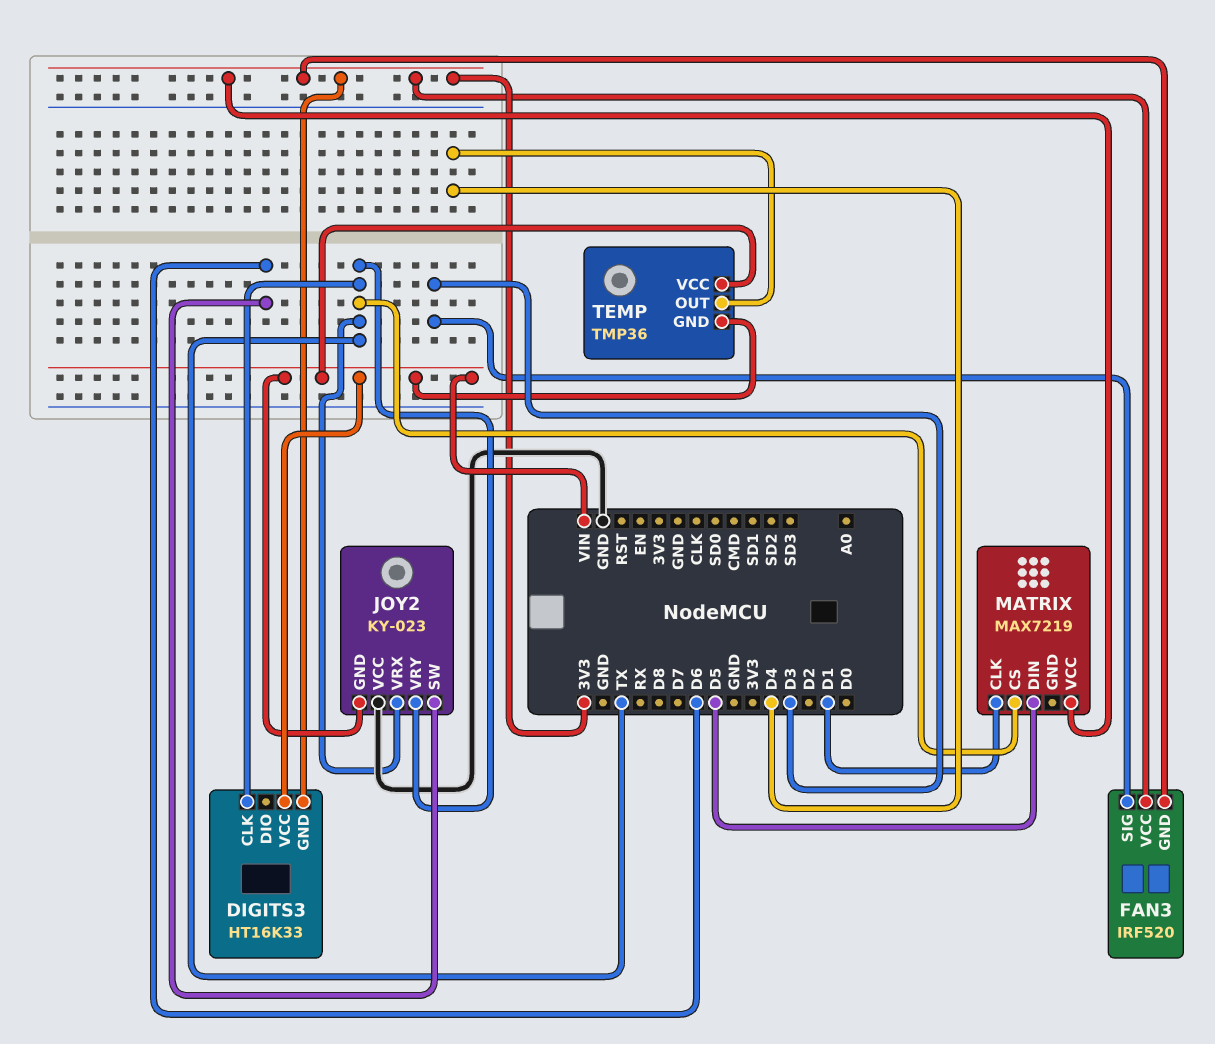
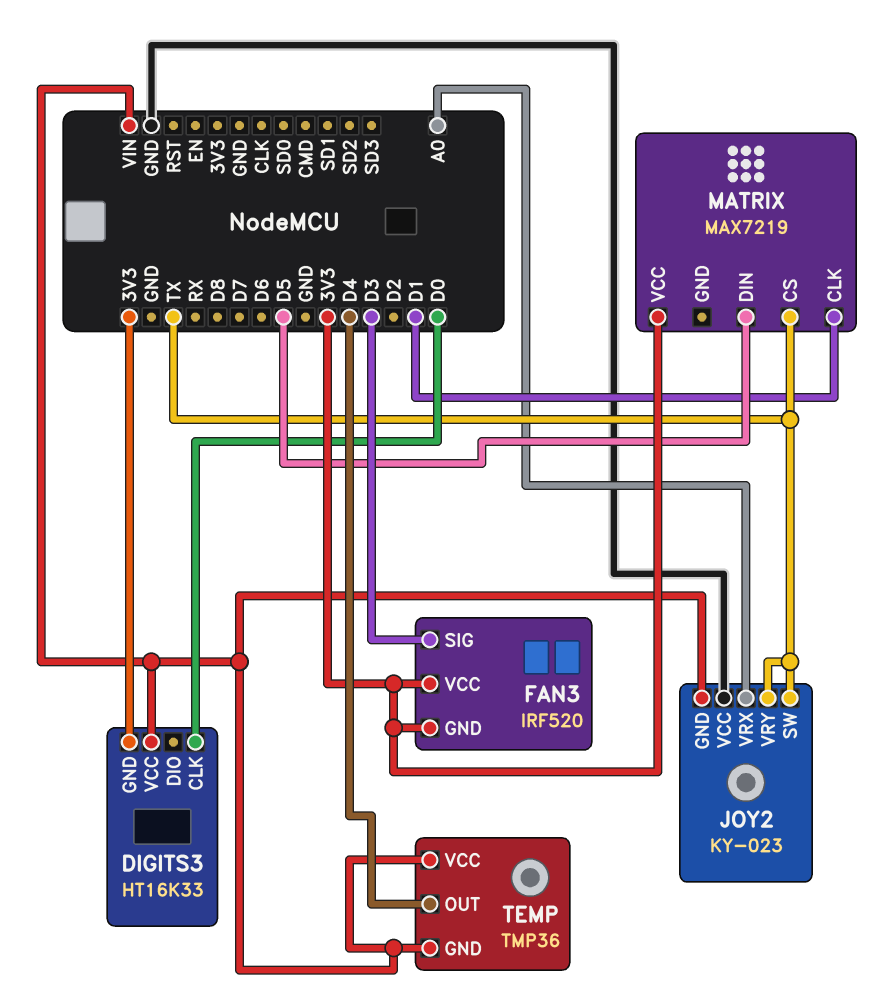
DIGITS3 pin CLK: TX -> D0
JOY2 pin SW: D6 -> TX
JOY2 pin VRX: TX -> A0

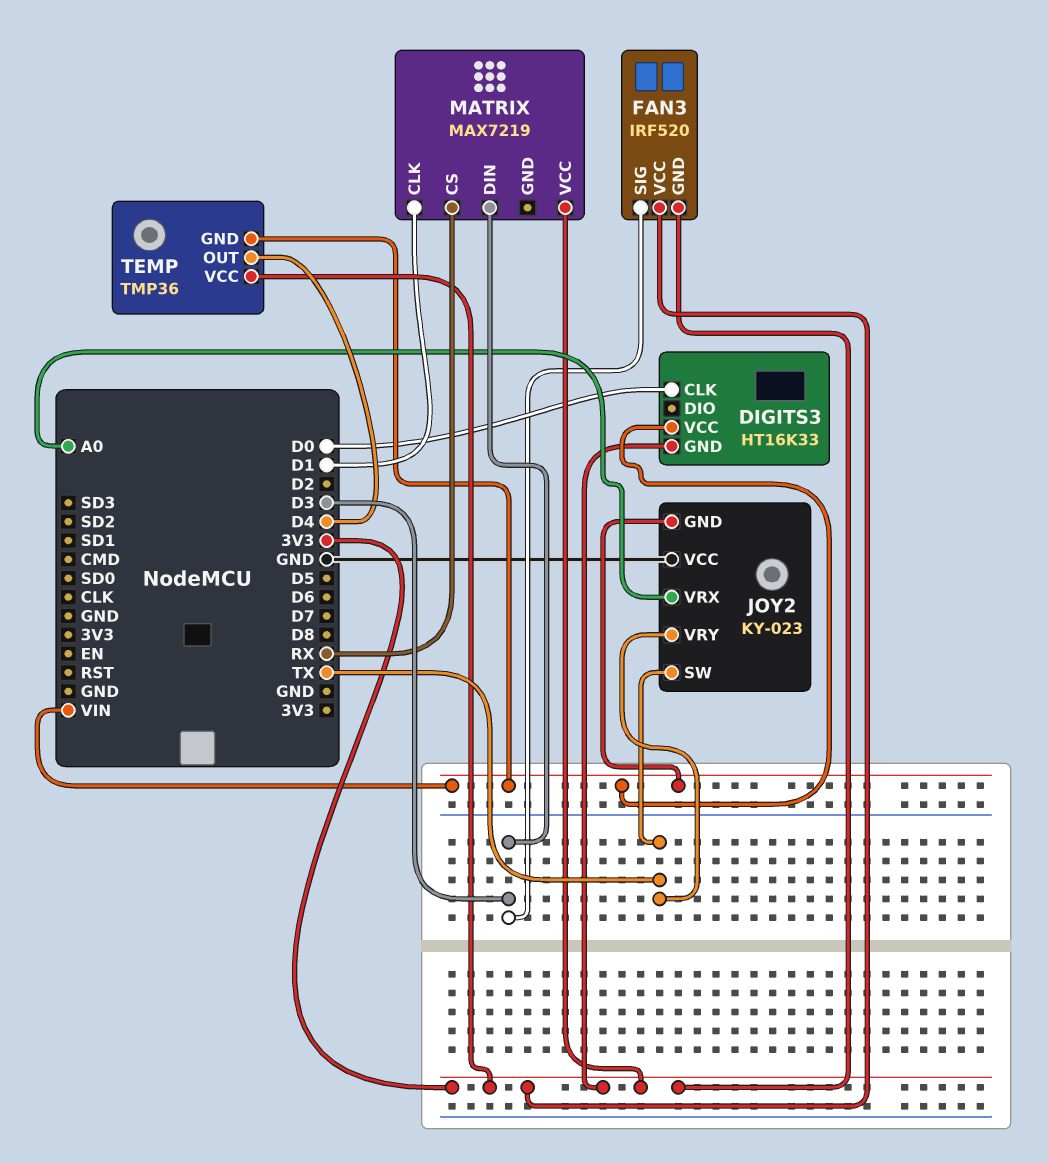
MATRIX pin CS: TX -> RX
MATRIX pin DIN: D5 -> D3
TEMP pin VCC: VIN -> 3V3

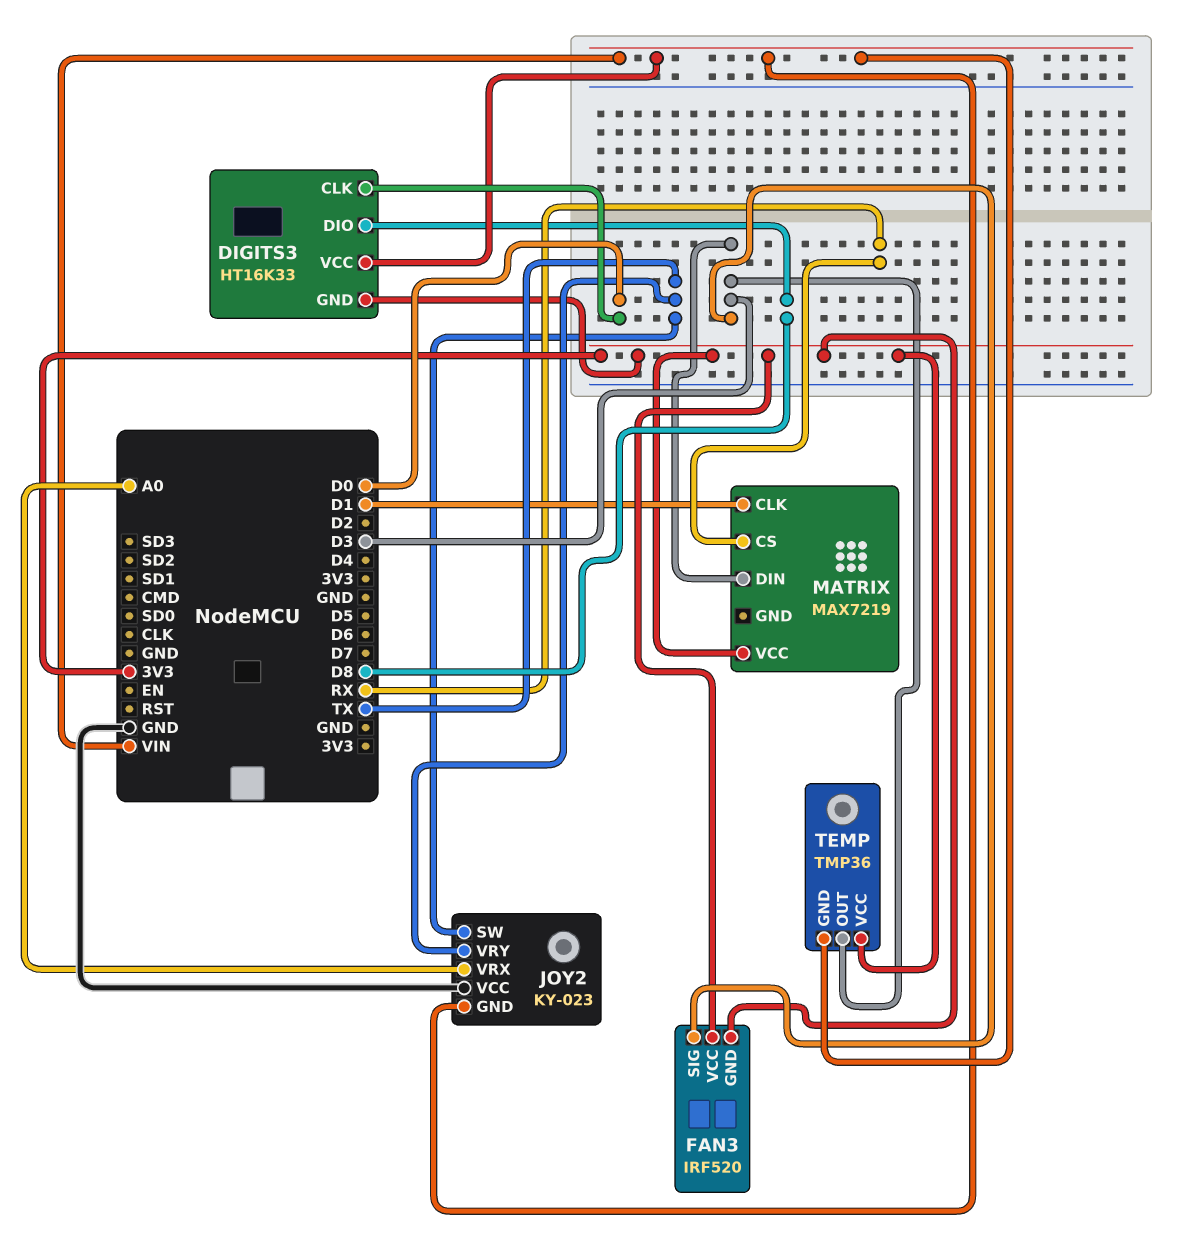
DIGITS3 pin DIO: none -> D8
TEMP pin OUT: D4 -> D3

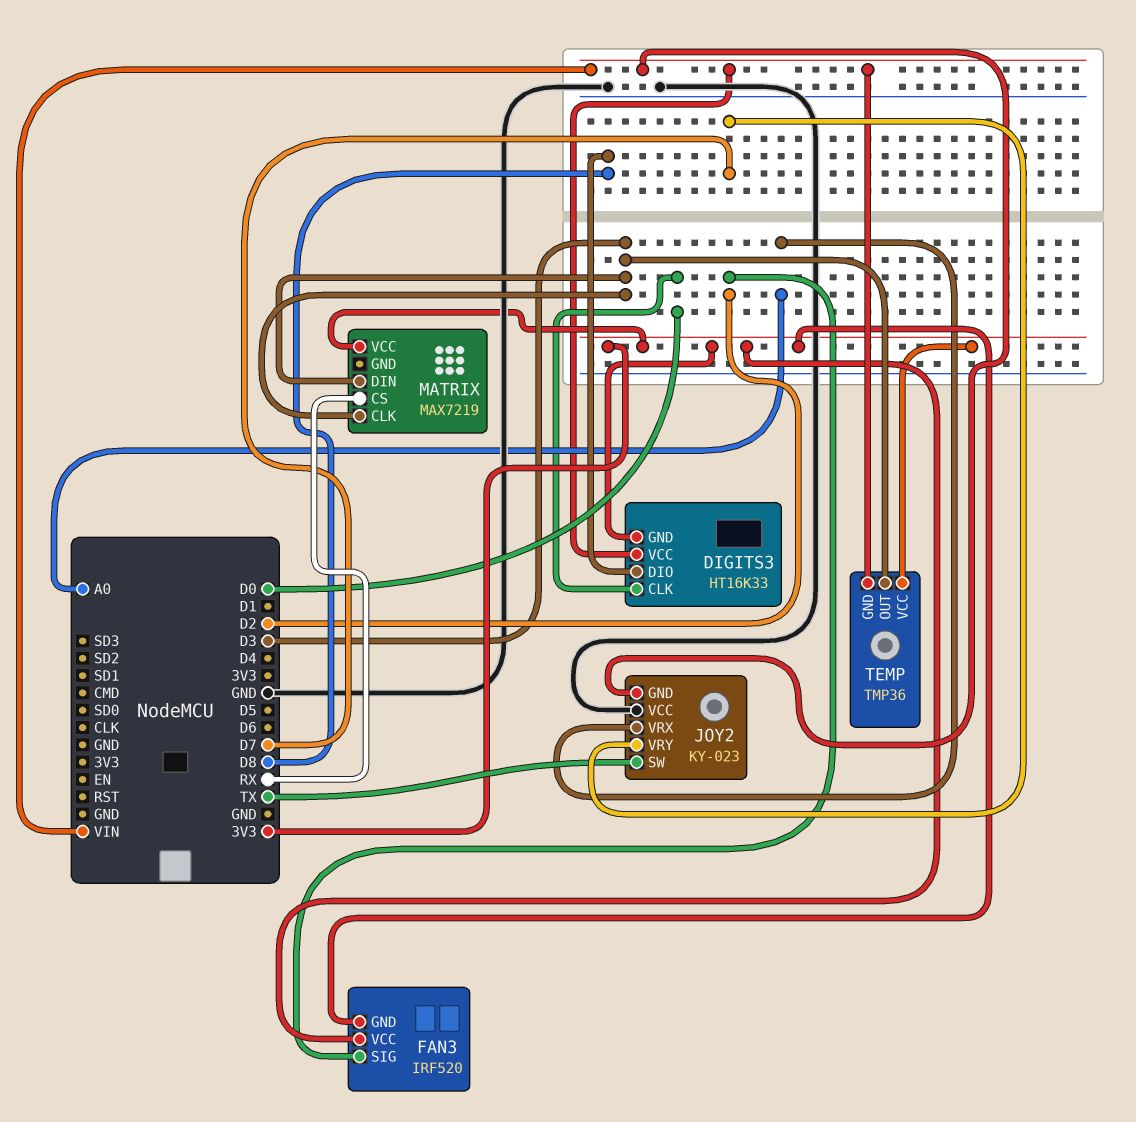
FAN3 pin SIG: D3 -> D2
JOY2 pin VRY: TX -> D7
MATRIX pin CLK: D1 -> D3

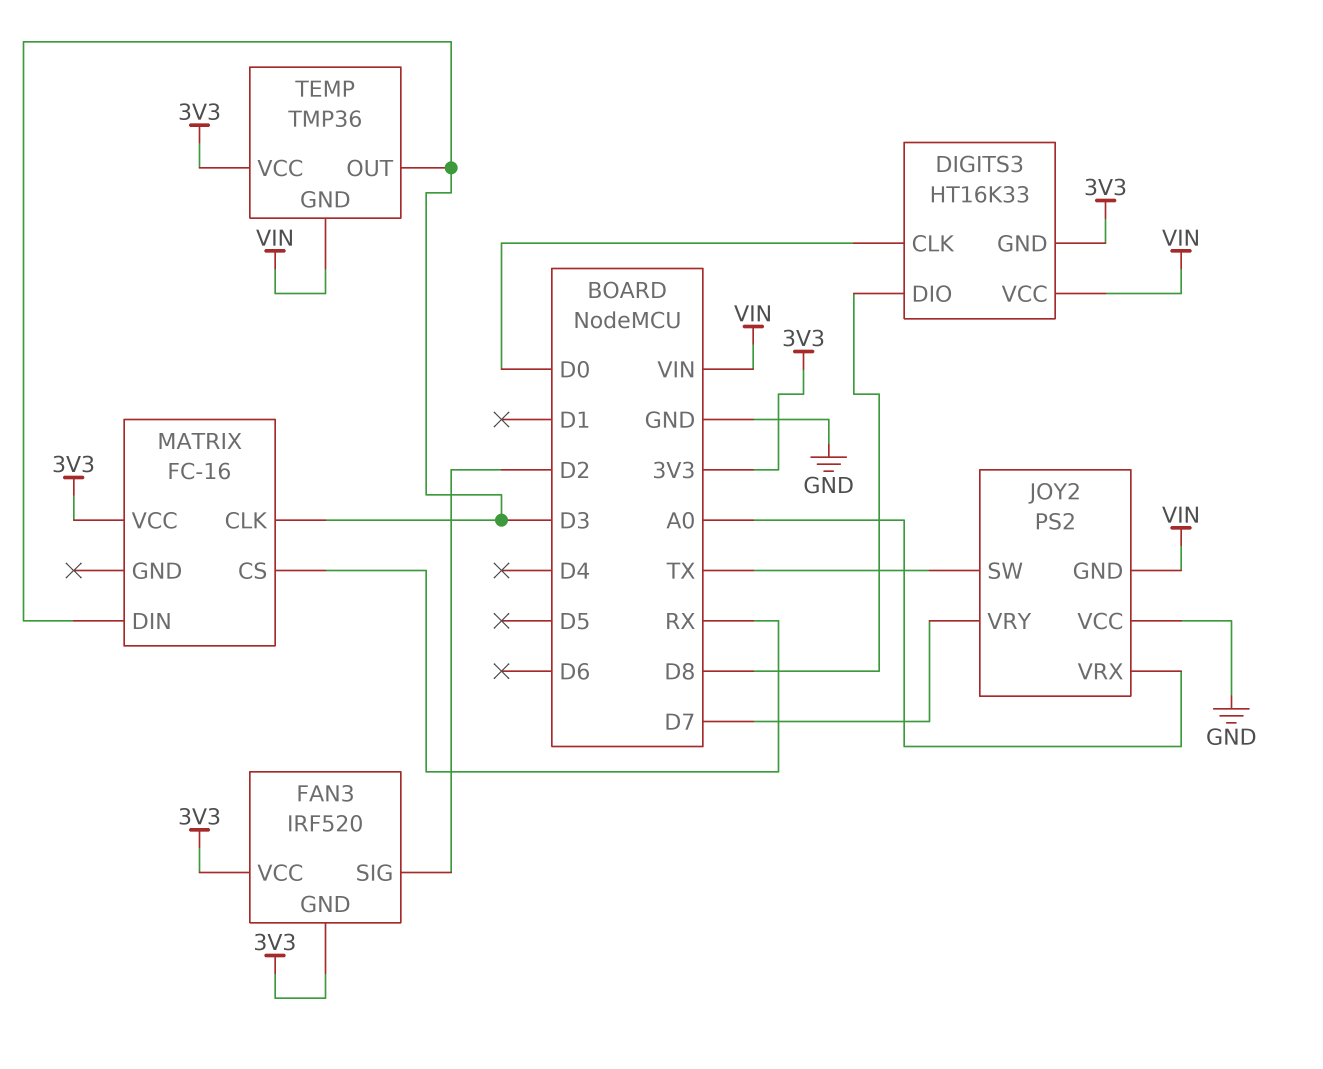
JOY2: KY-023 -> PS2
MATRIX: MAX7219 -> FC-16

